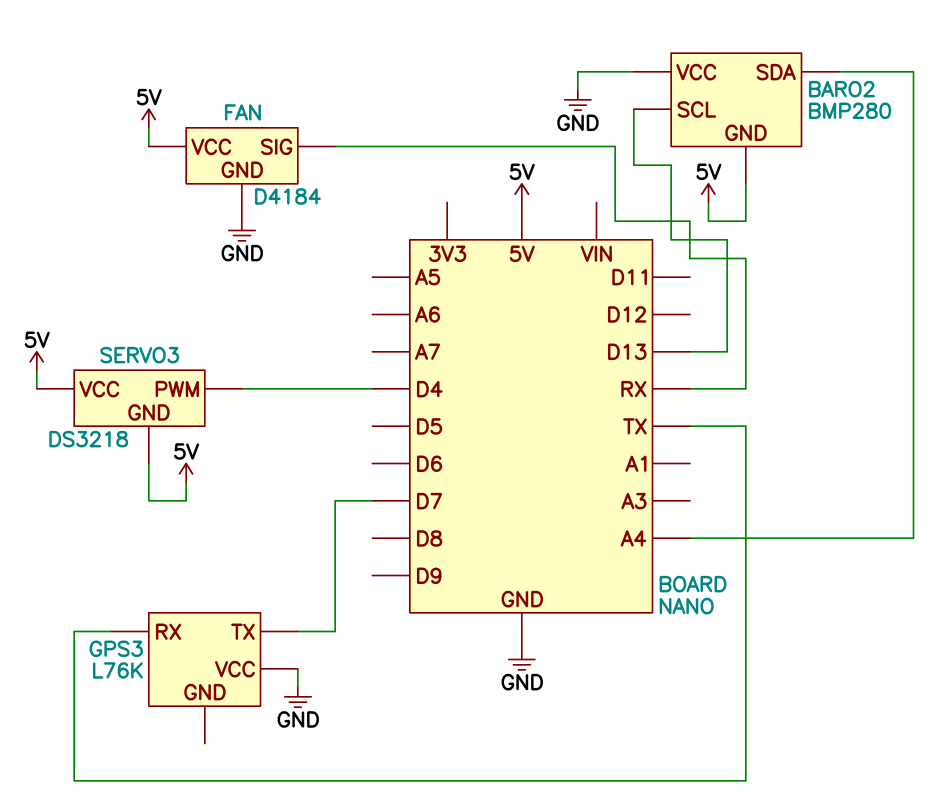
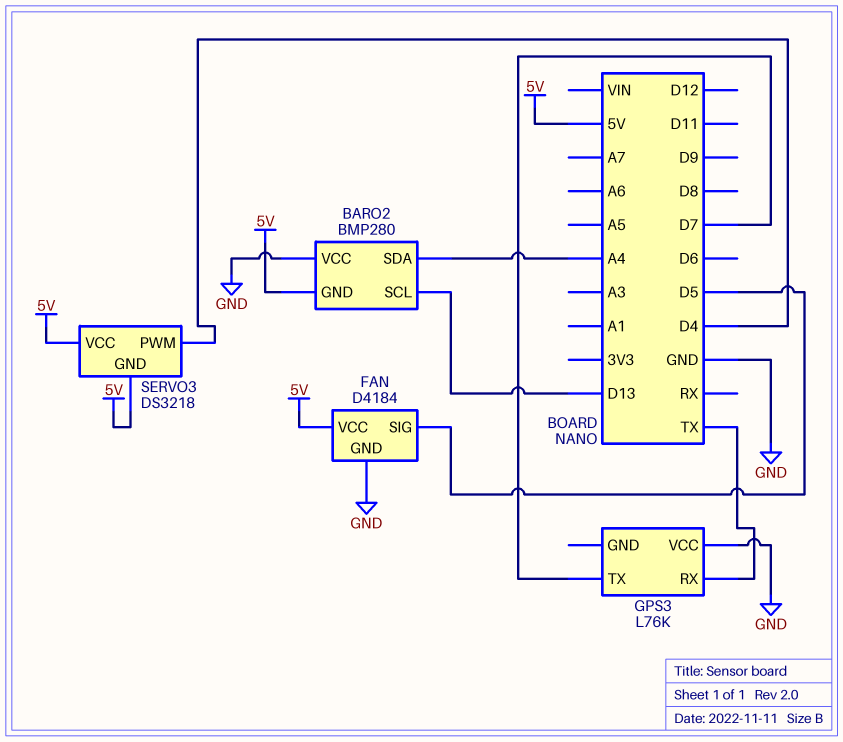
FAN pin SIG: RX -> D5

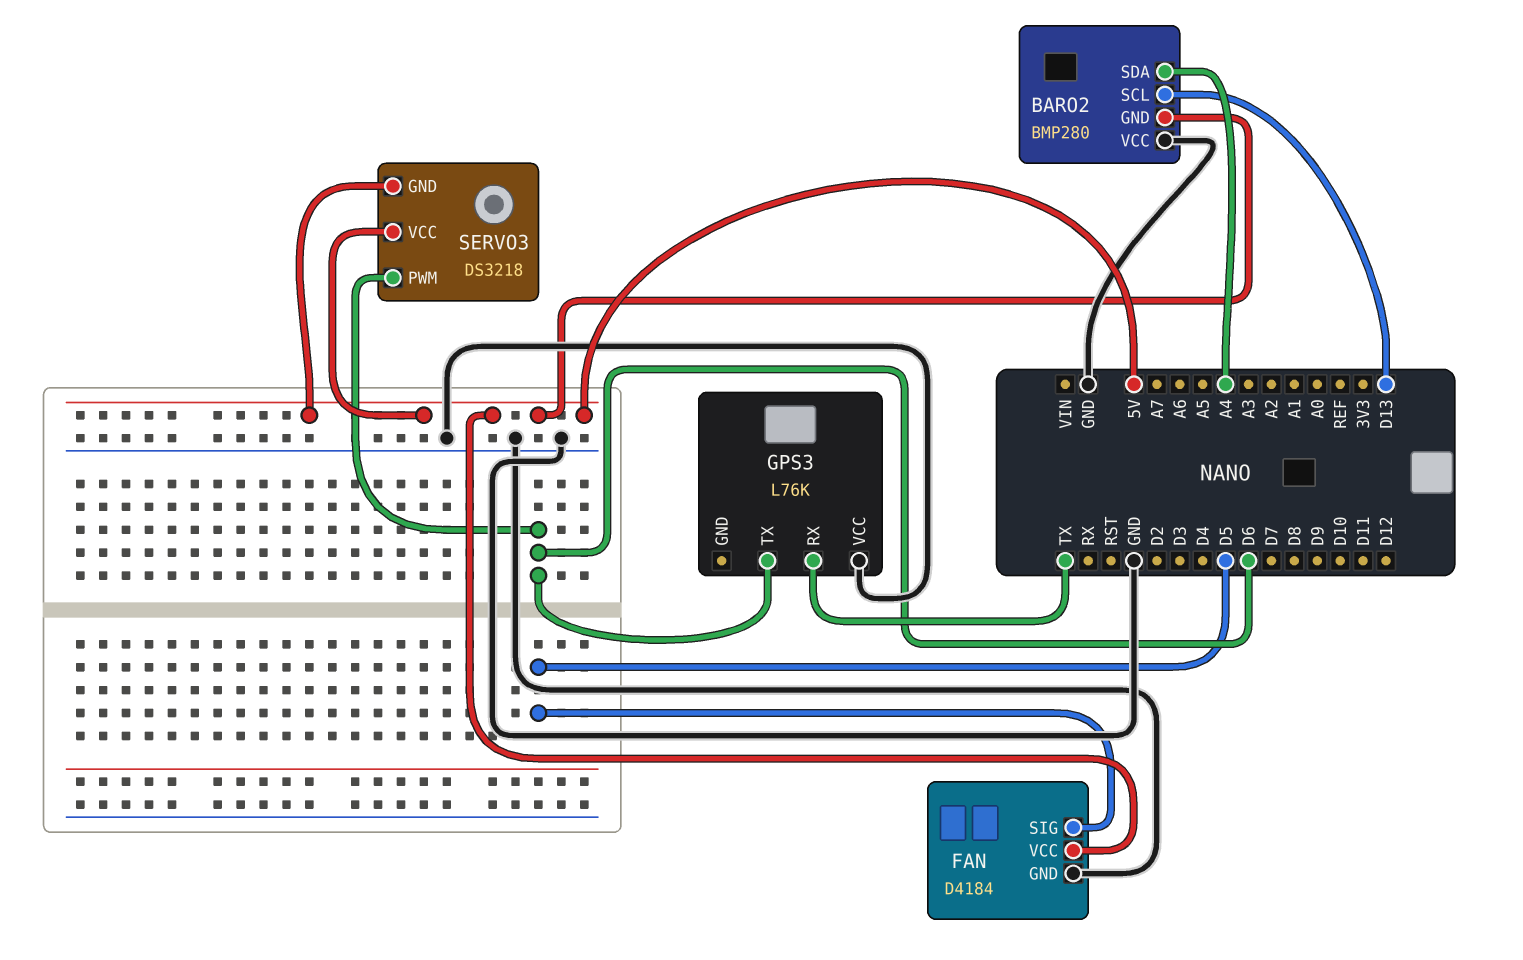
GPS3 pin TX: D7 -> D6
SERVO3 pin PWM: D4 -> D6

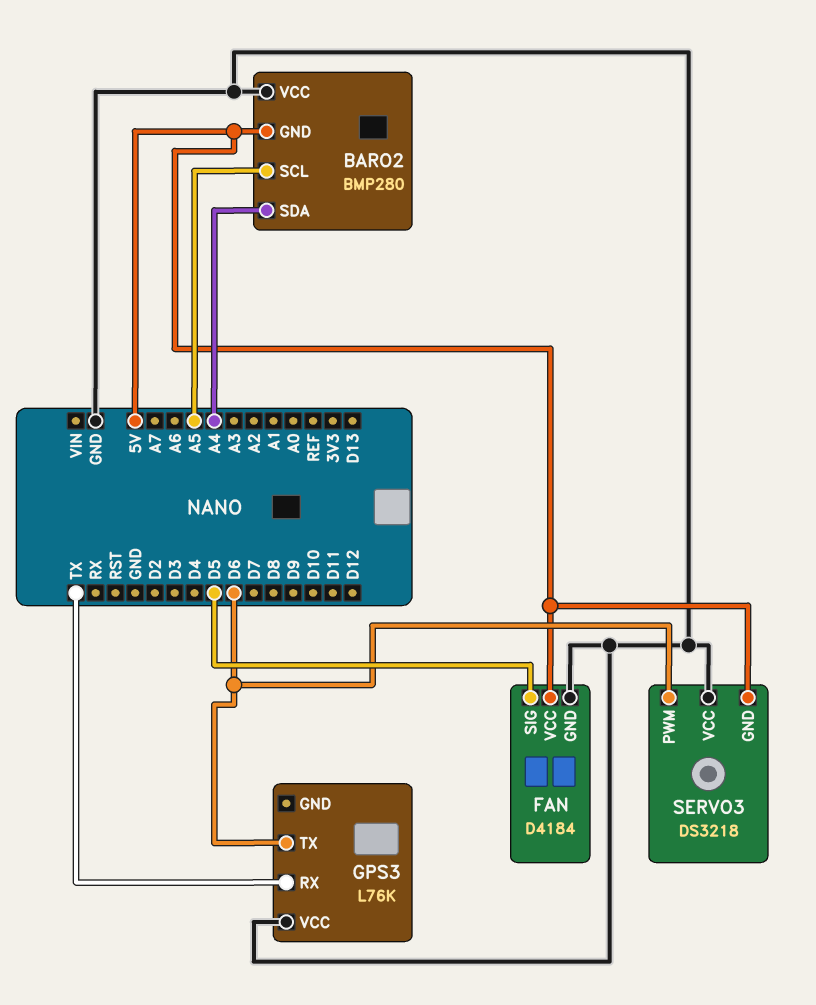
BARO2 pin SCL: D13 -> A5
SERVO3 pin VCC: 5V -> GND

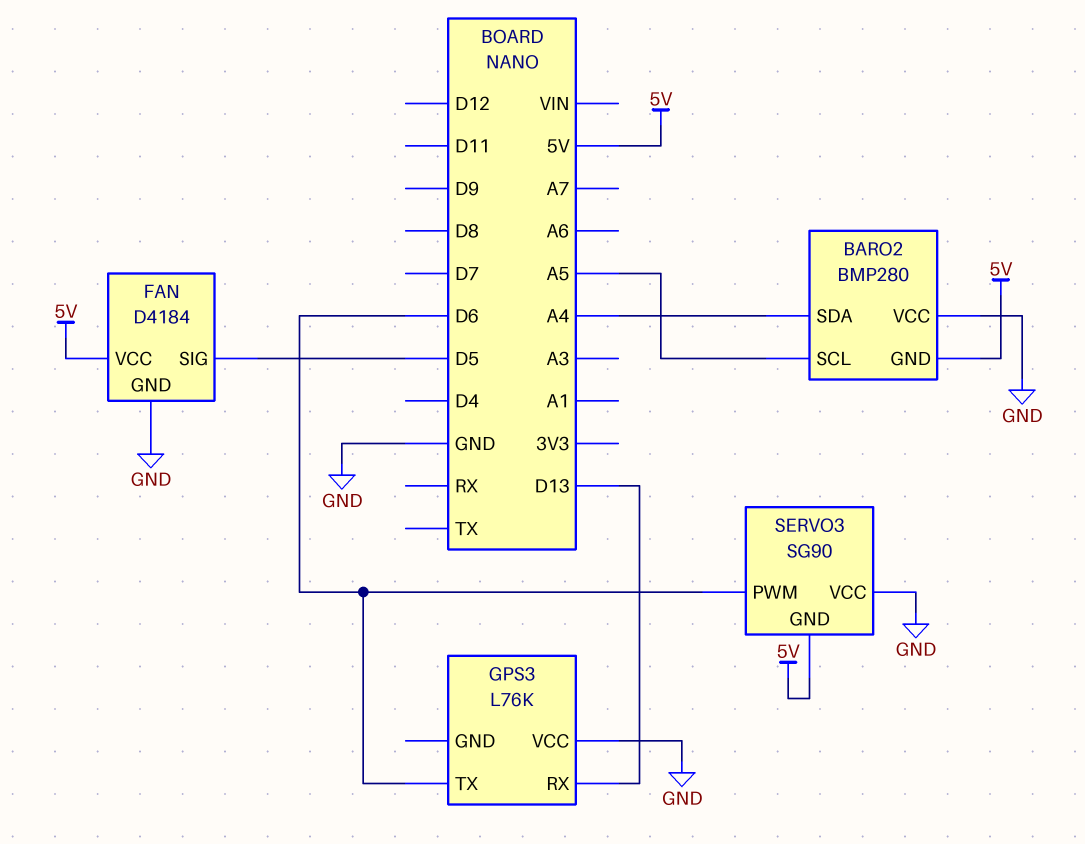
GPS3 pin RX: TX -> D13
SERVO3: DS3218 -> SG90

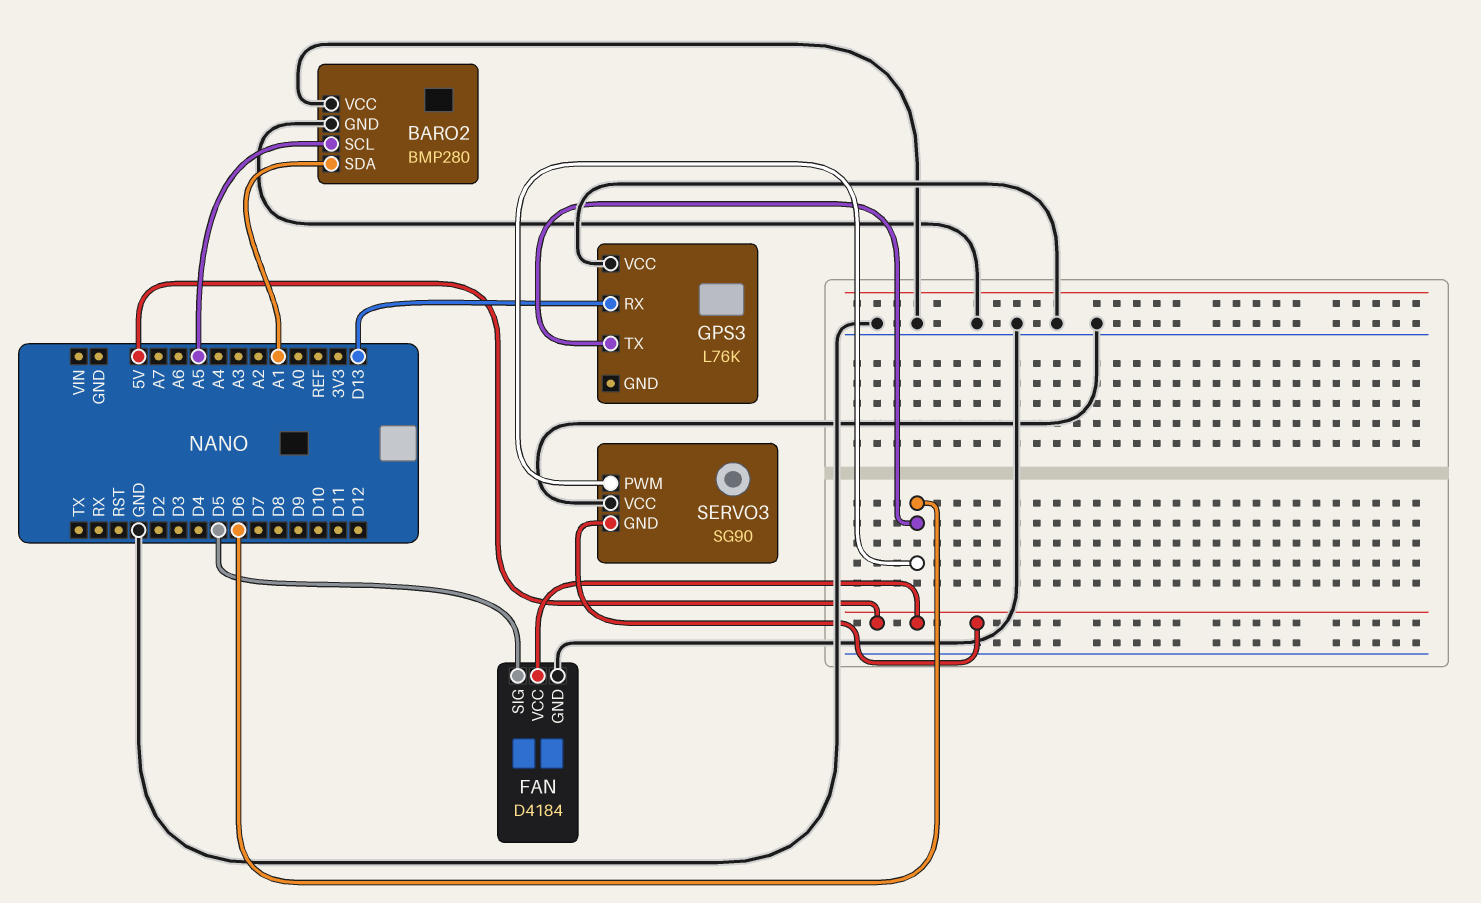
BARO2 pin GND: 5V -> GND
BARO2 pin SDA: A4 -> A1

